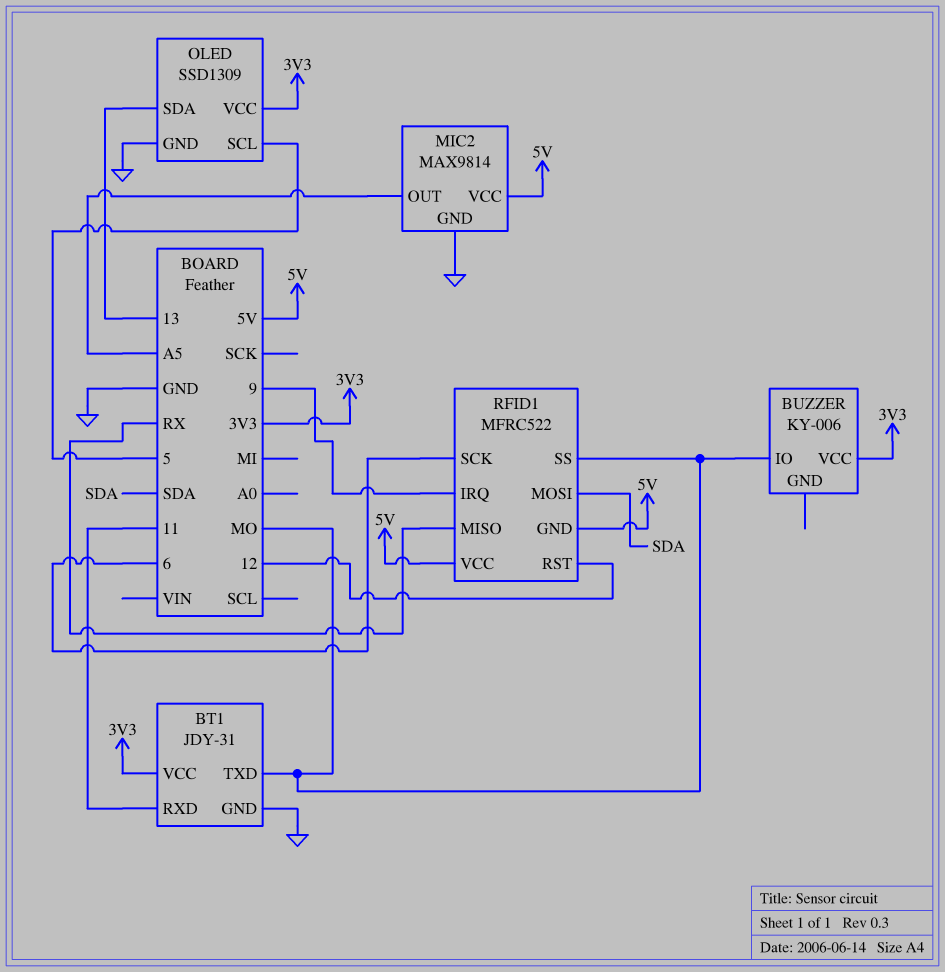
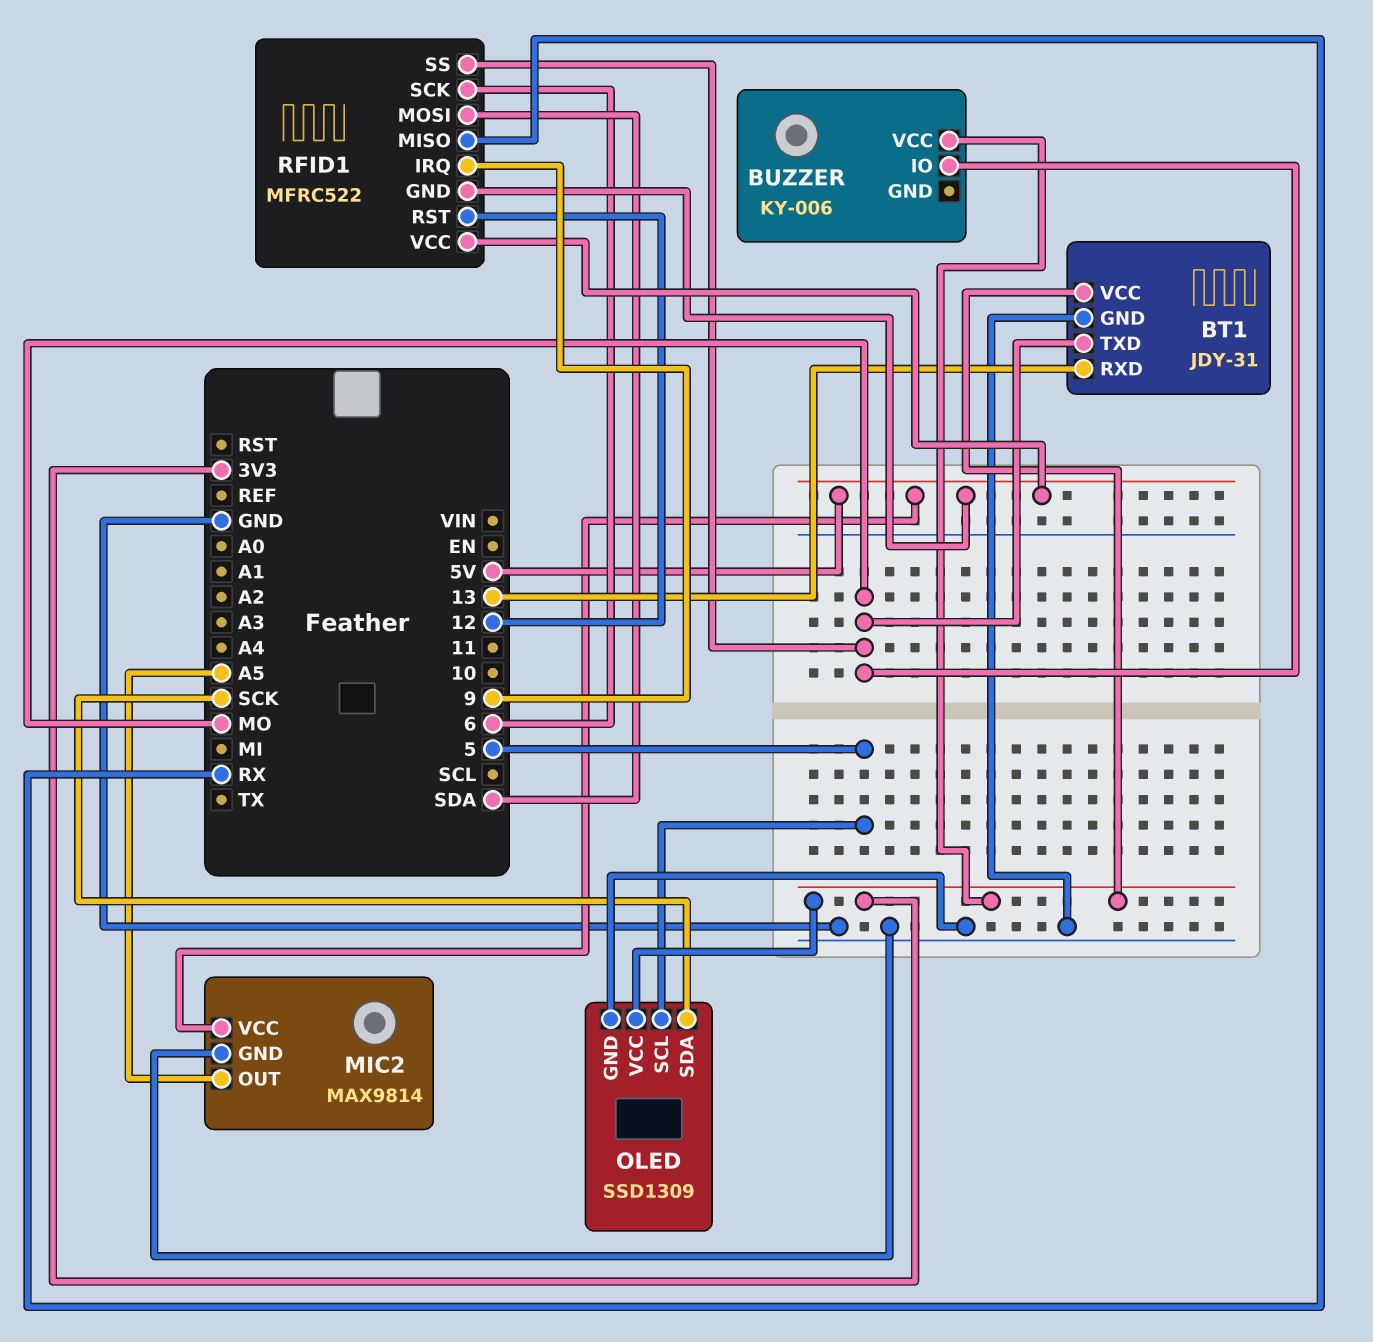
BT1 pin RXD: 11 -> 13
OLED pin SDA: 13 -> SCK

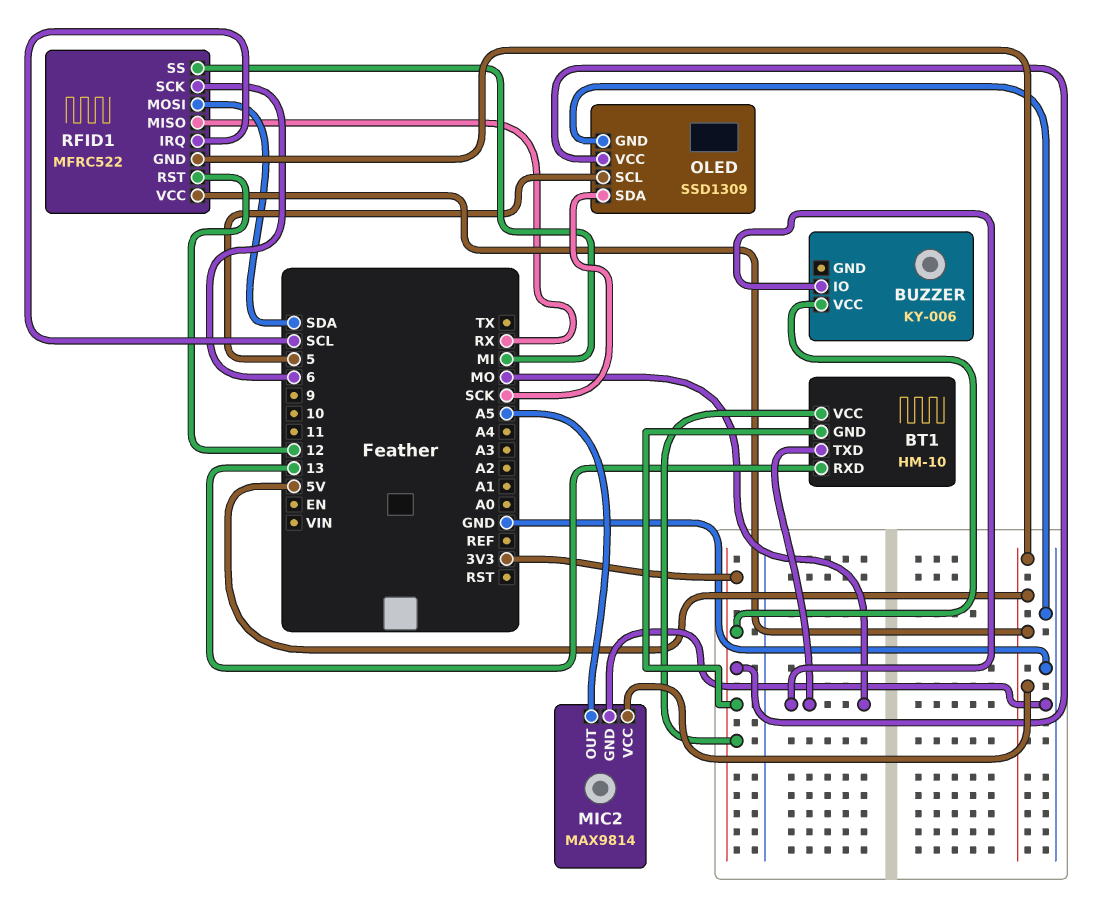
BT1: JDY-31 -> HM-10
BT1 pin GND: GND -> 3V3
RFID1 pin IRQ: 9 -> SCL
RFID1 pin SS: MO -> MI

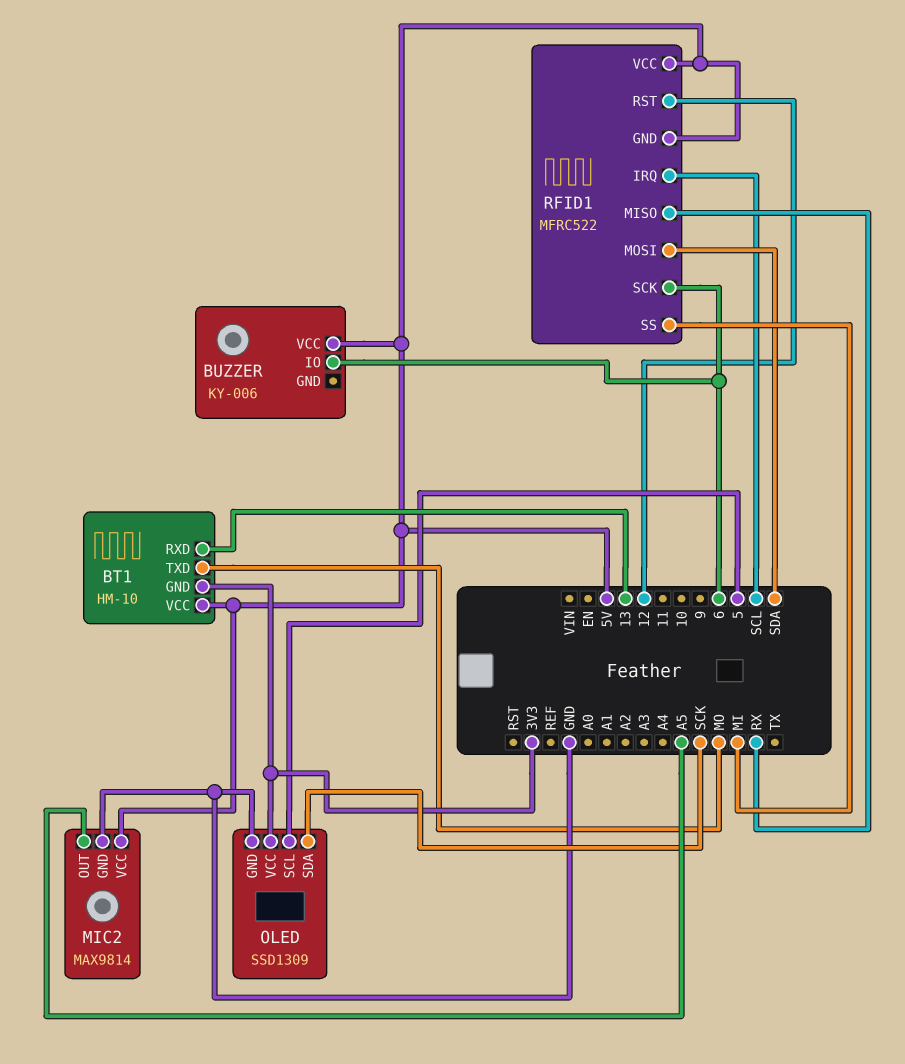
BT1 pin VCC: 3V3 -> 5V
BUZZER pin IO: MO -> 6
BUZZER pin VCC: 3V3 -> 5V

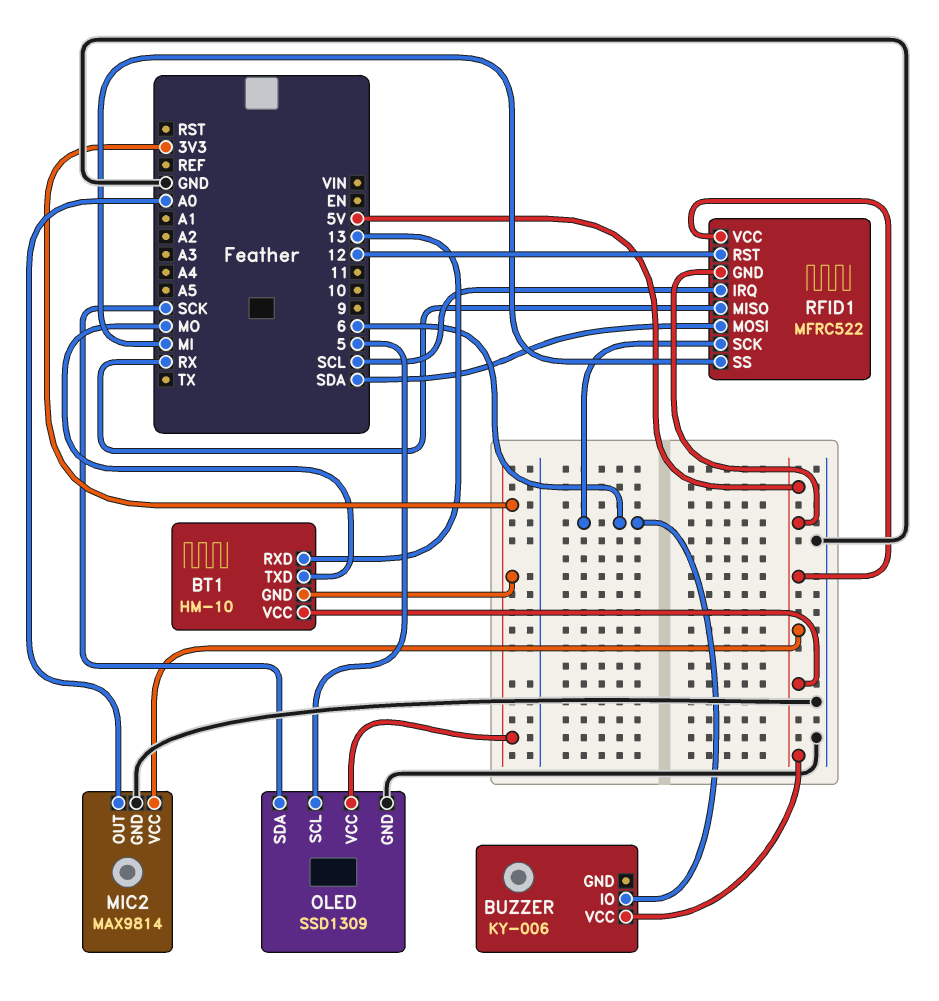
MIC2 pin OUT: A5 -> A0

